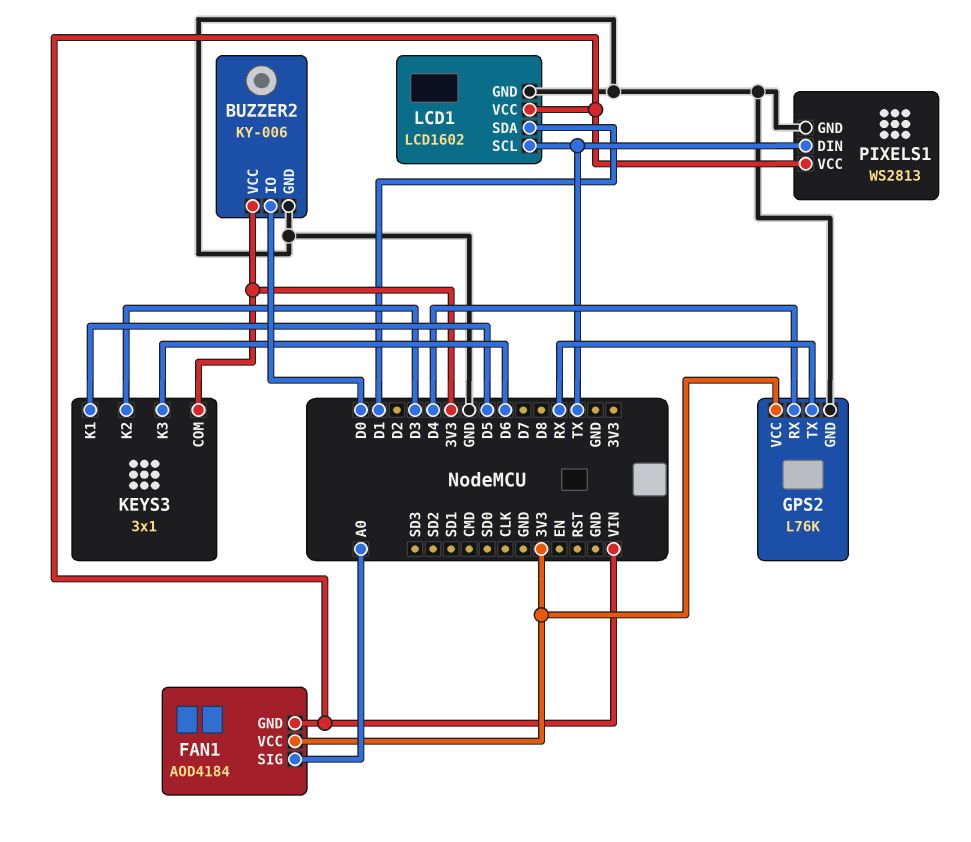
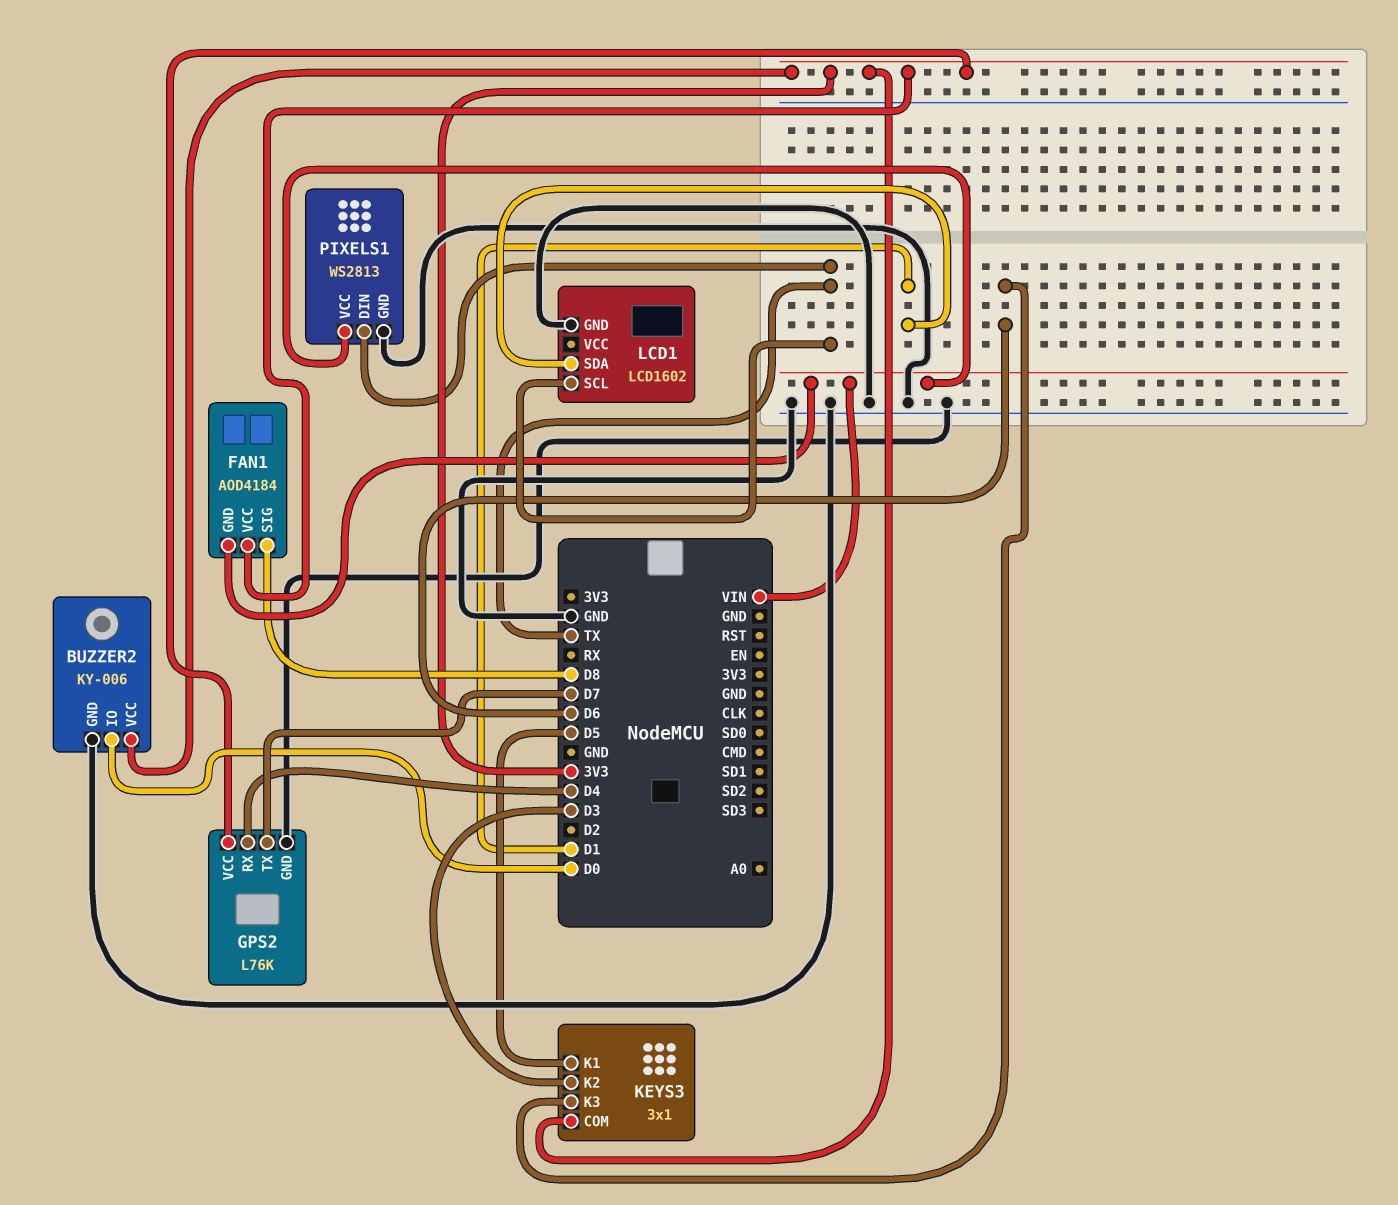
FAN1 pin SIG: A0 -> D8
GPS2 pin TX: RX -> D7
LCD1 pin VCC: VIN -> none

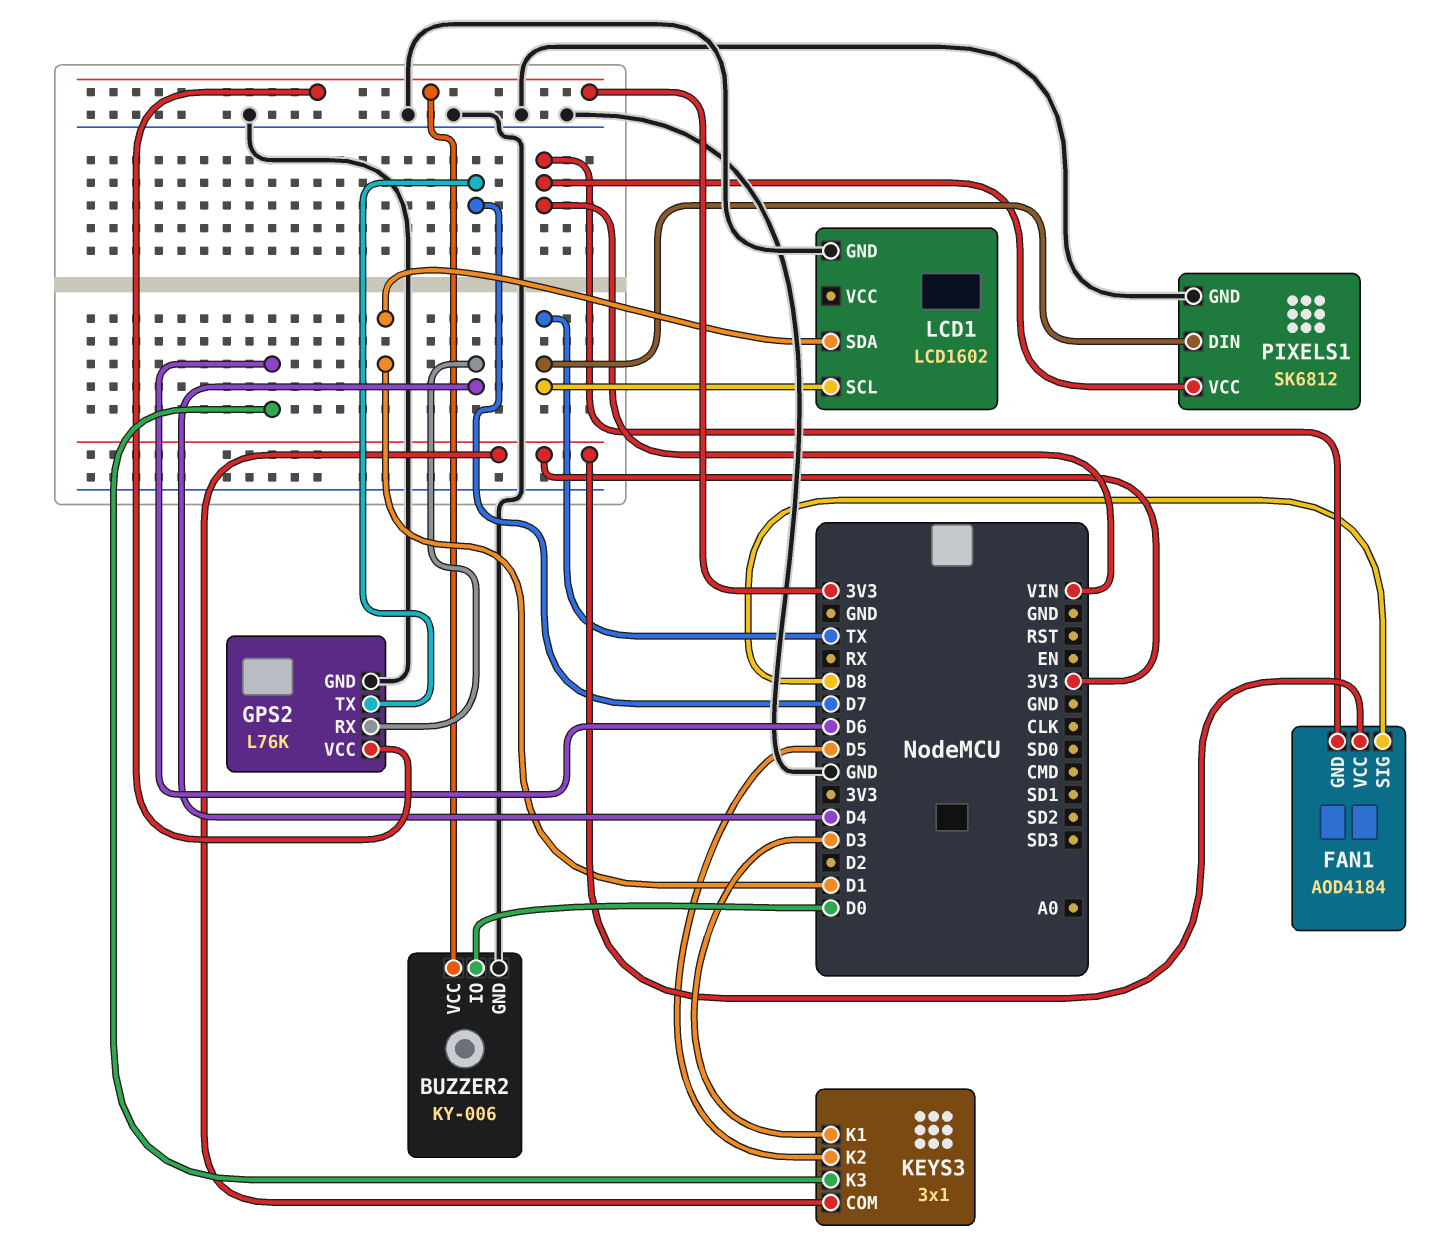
KEYS3 pin K1: D5 -> D3
KEYS3 pin K2: D3 -> D5
PIXELS1: WS2813 -> SK6812

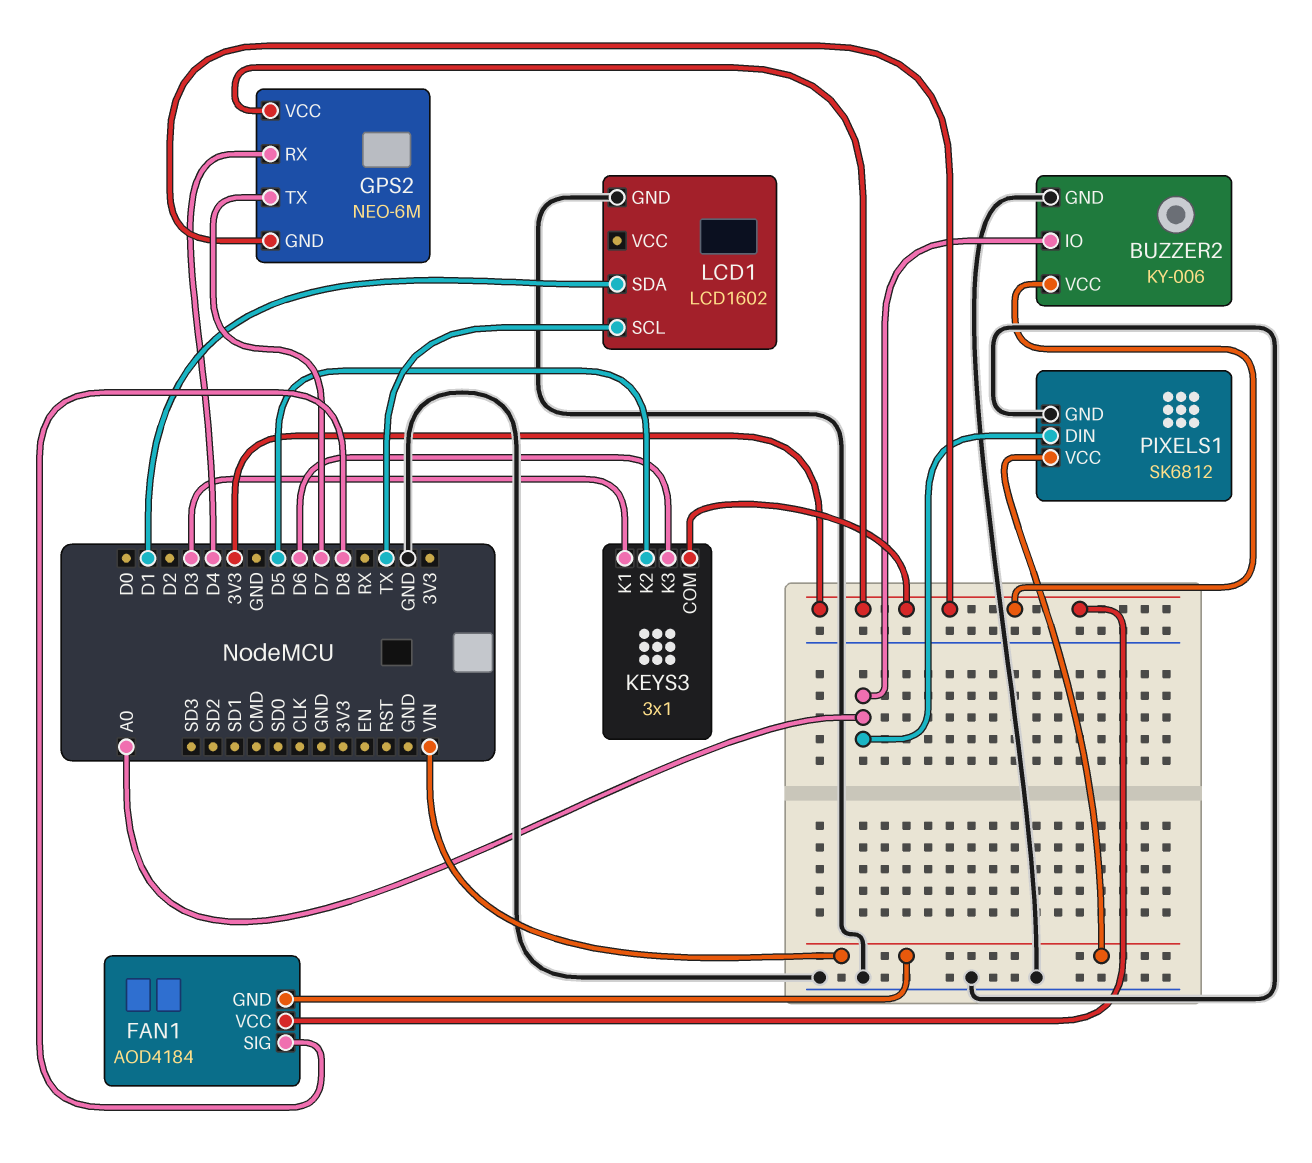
BUZZER2 pin IO: D0 -> A0
GPS2: L76K -> NEO-6M
GPS2 pin GND: GND -> 3V3
PIXELS1 pin DIN: TX -> A0

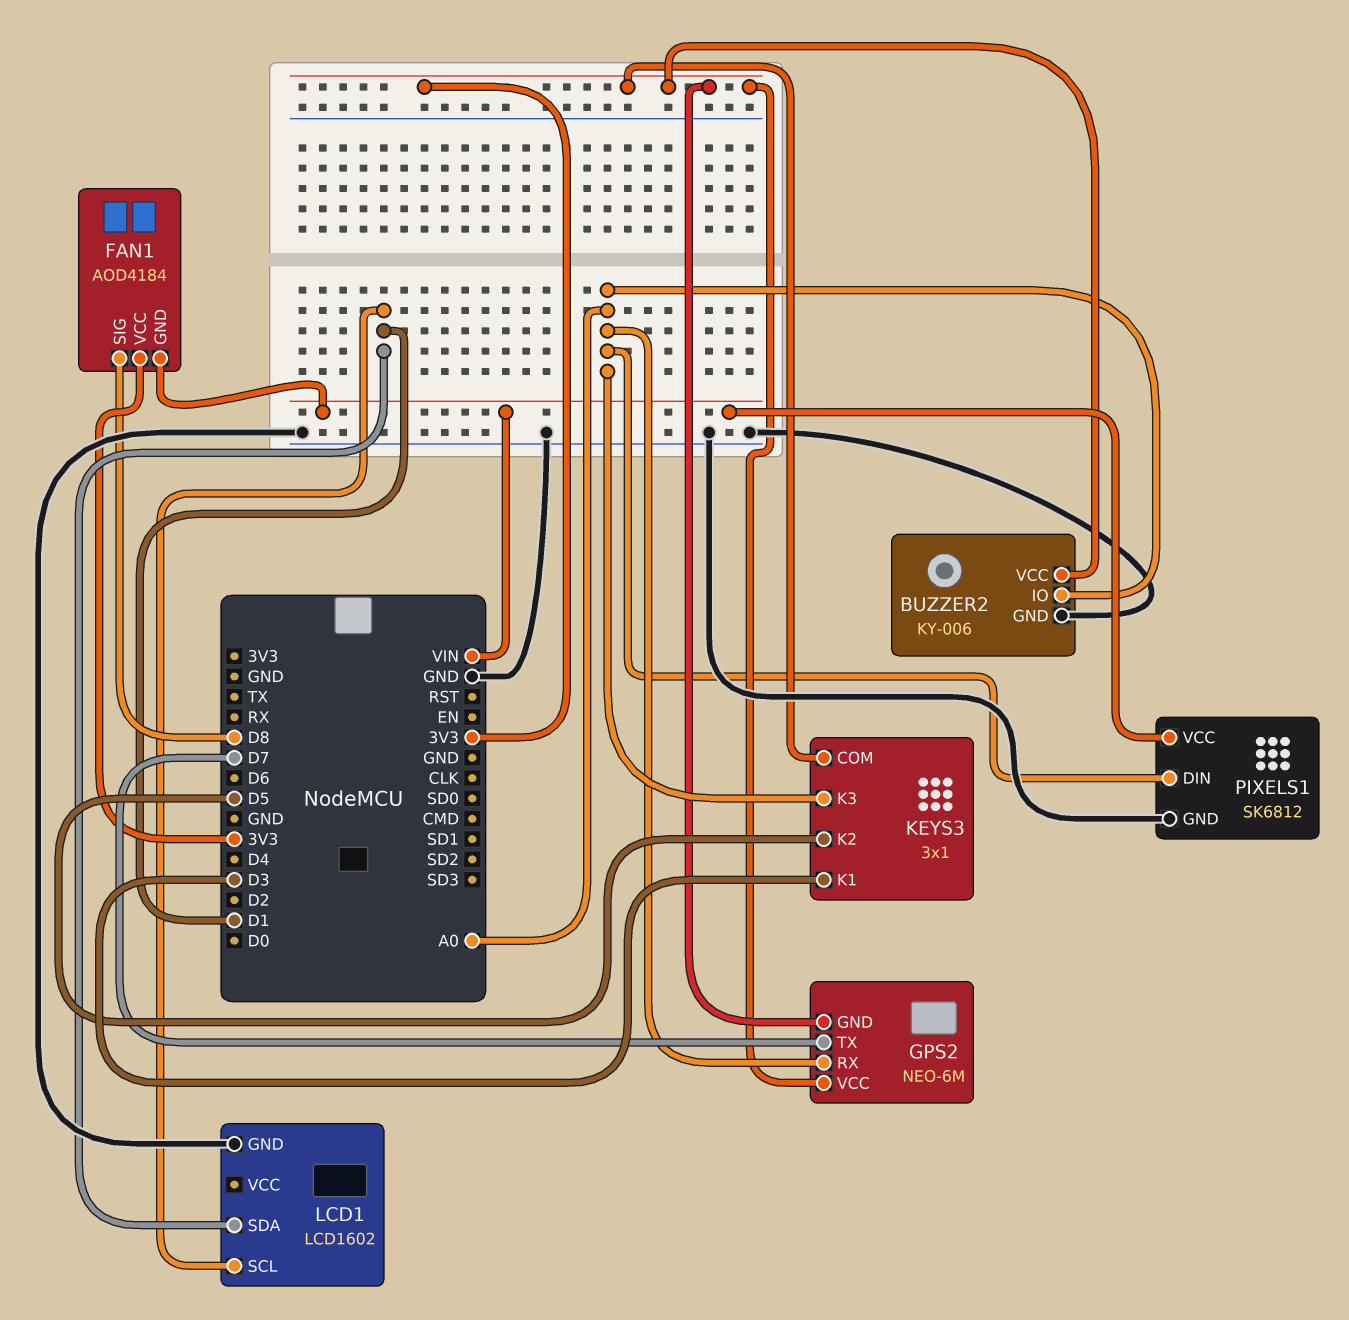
GPS2 pin RX: D4 -> A0
KEYS3 pin K3: D6 -> A0
LCD1 pin SCL: TX -> D1

